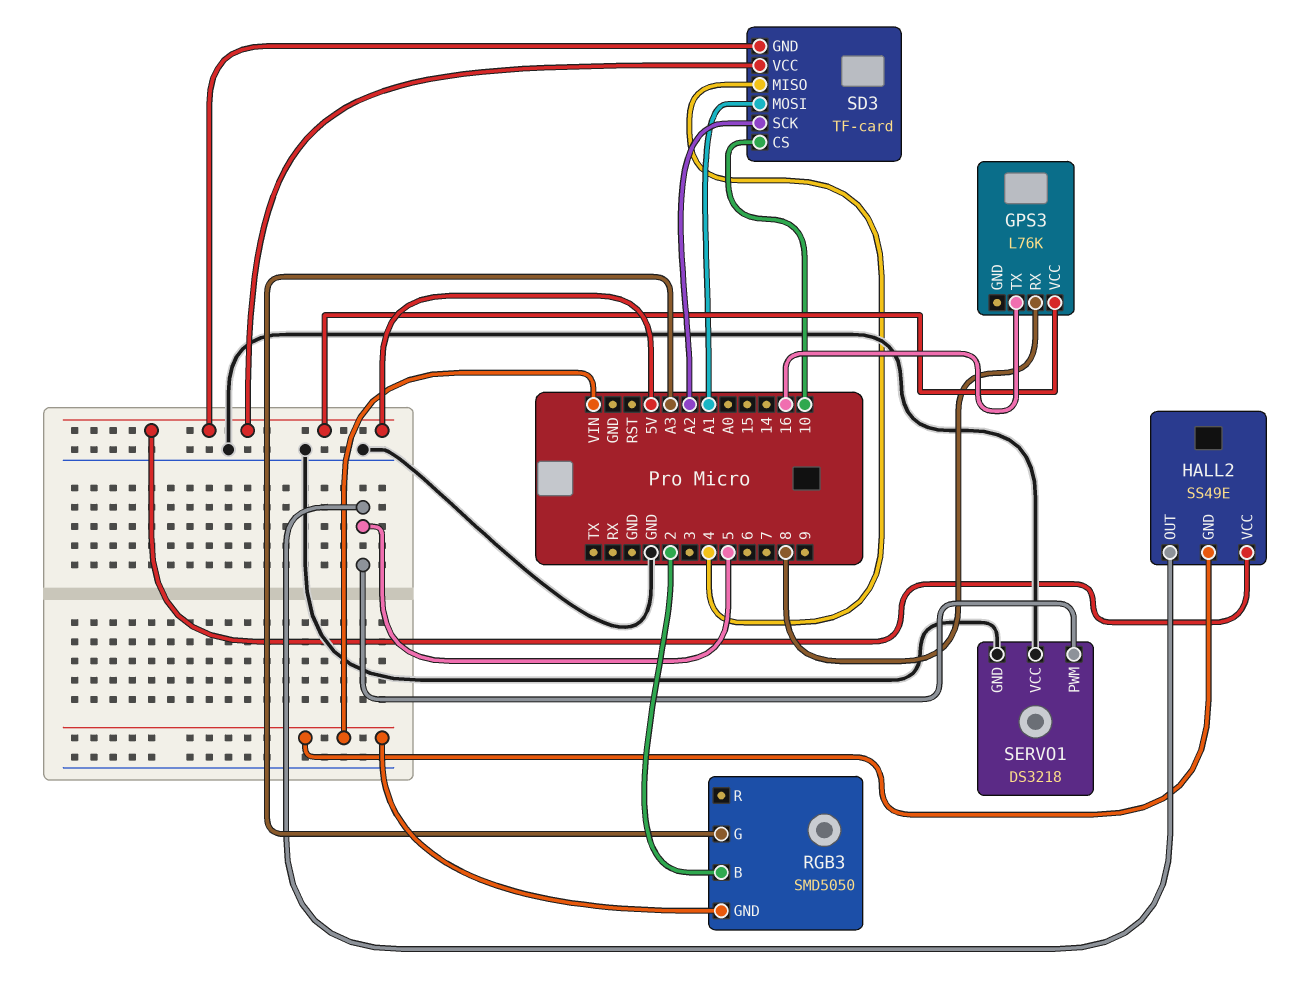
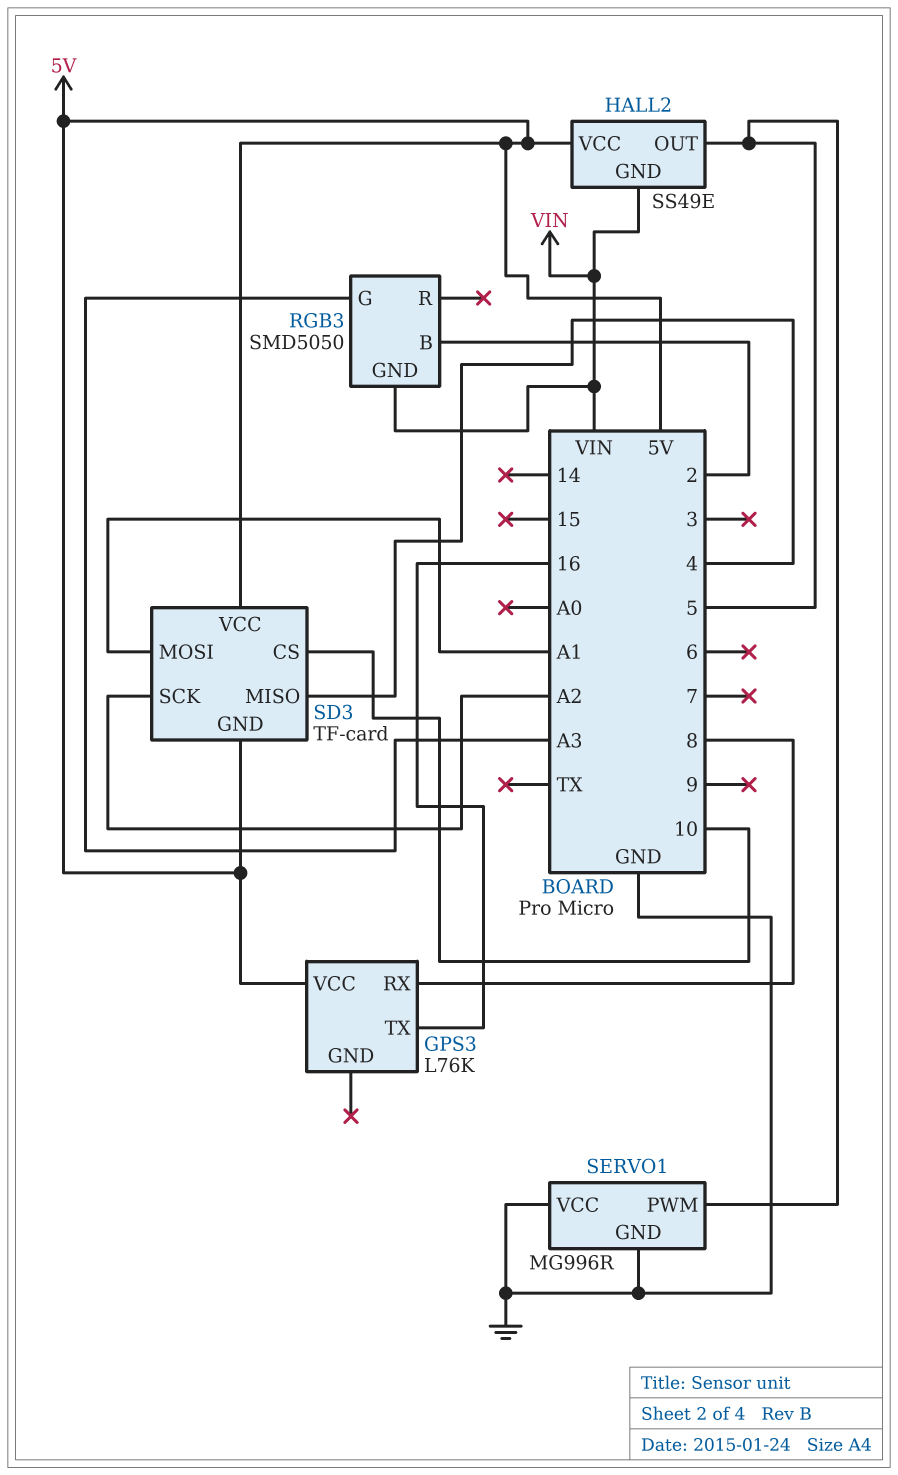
SERVO1: DS3218 -> MG996R

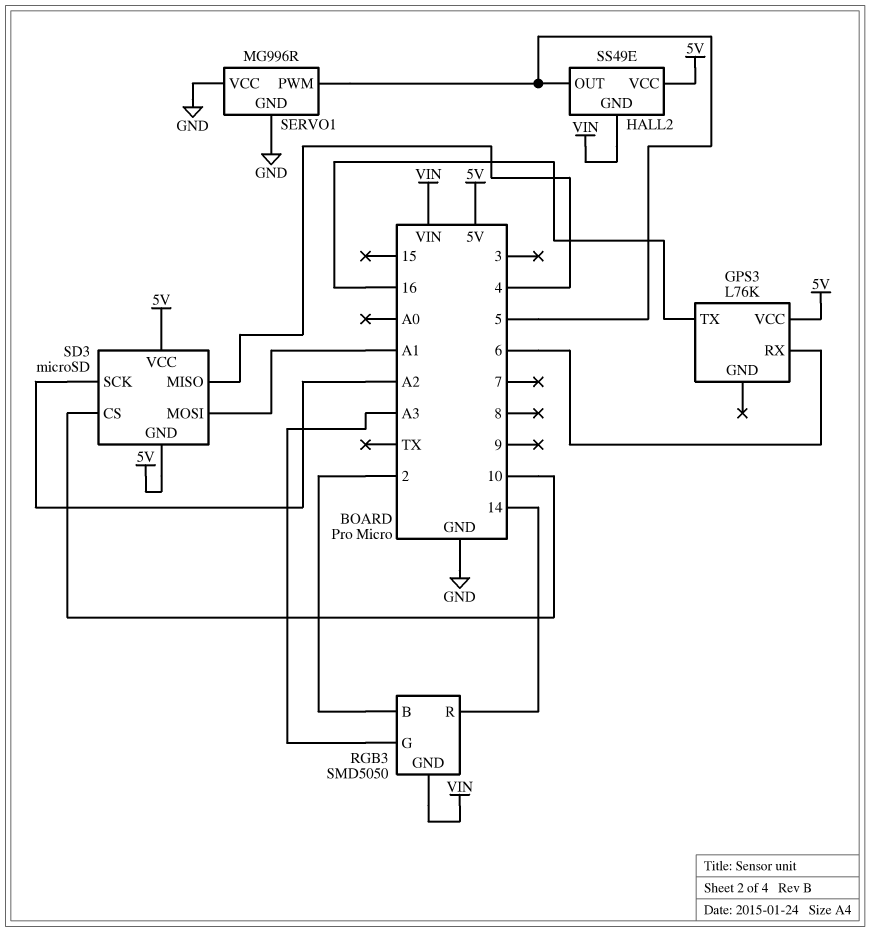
GPS3 pin RX: 8 -> 6
RGB3 pin R: none -> 14
SD3: TF-card -> microSD

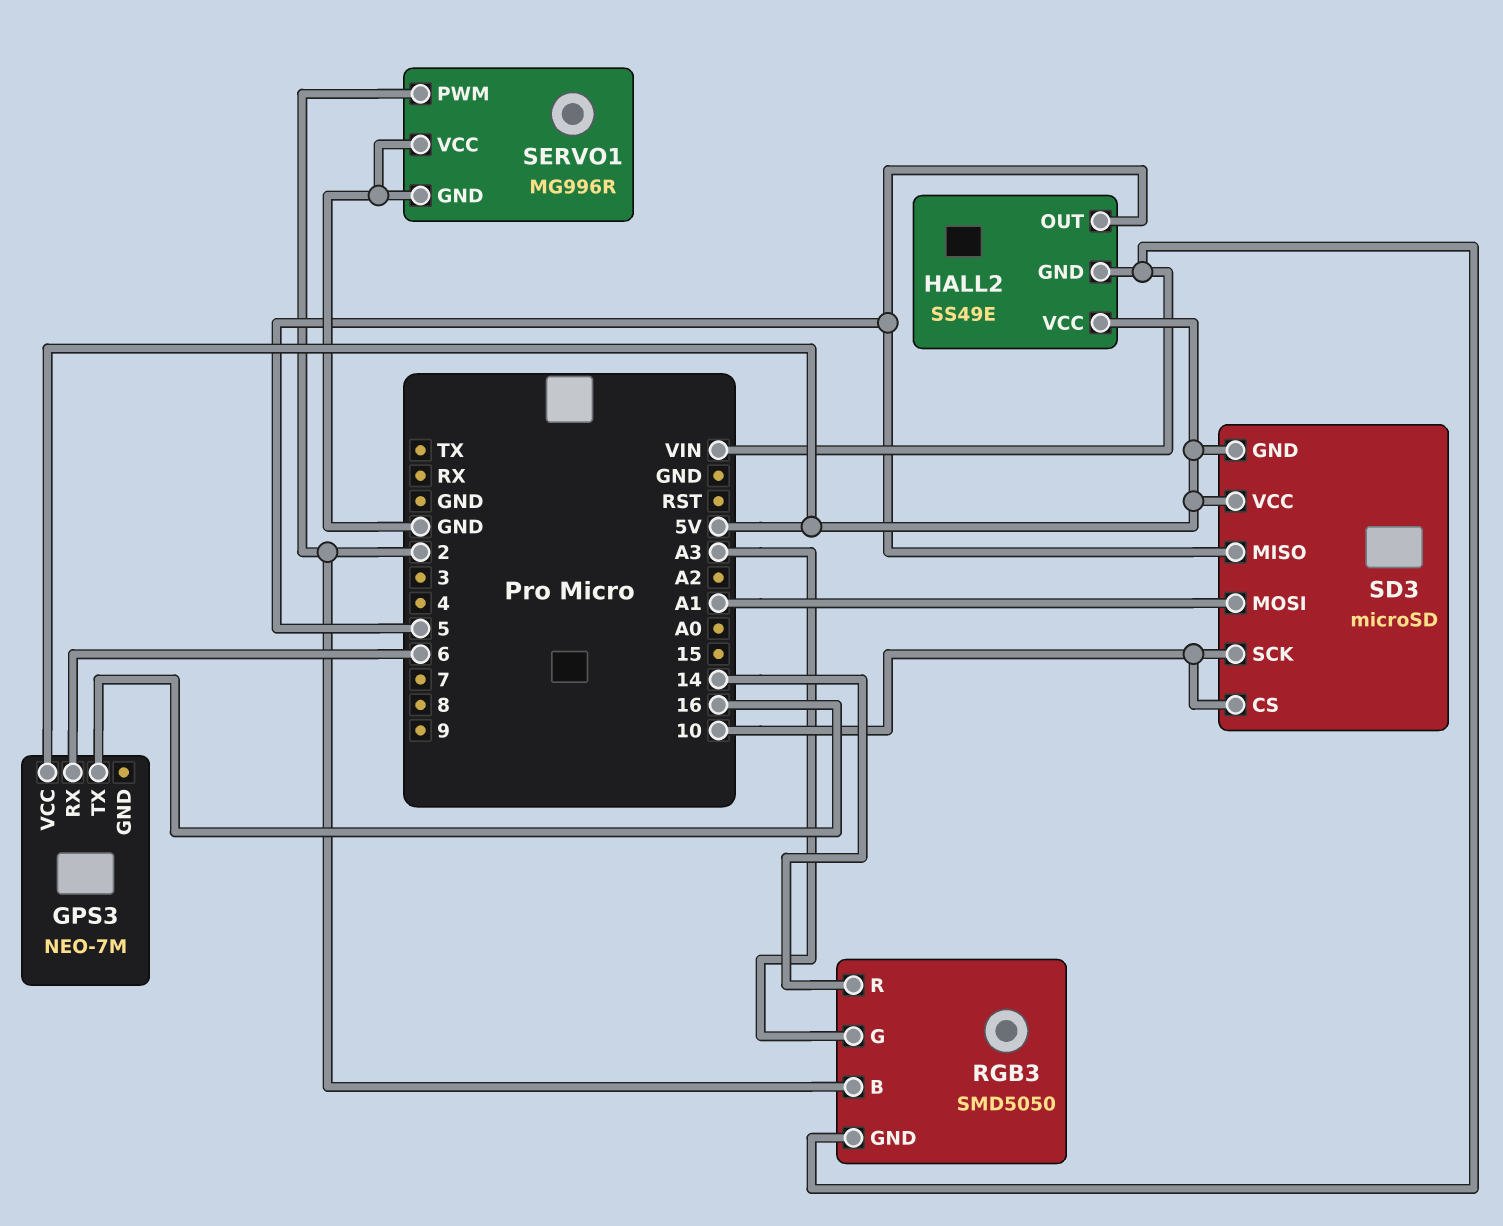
GPS3: L76K -> NEO-7M
SD3 pin MISO: 4 -> 5
SD3 pin SCK: A2 -> 10
SERVO1 pin PWM: 5 -> 2

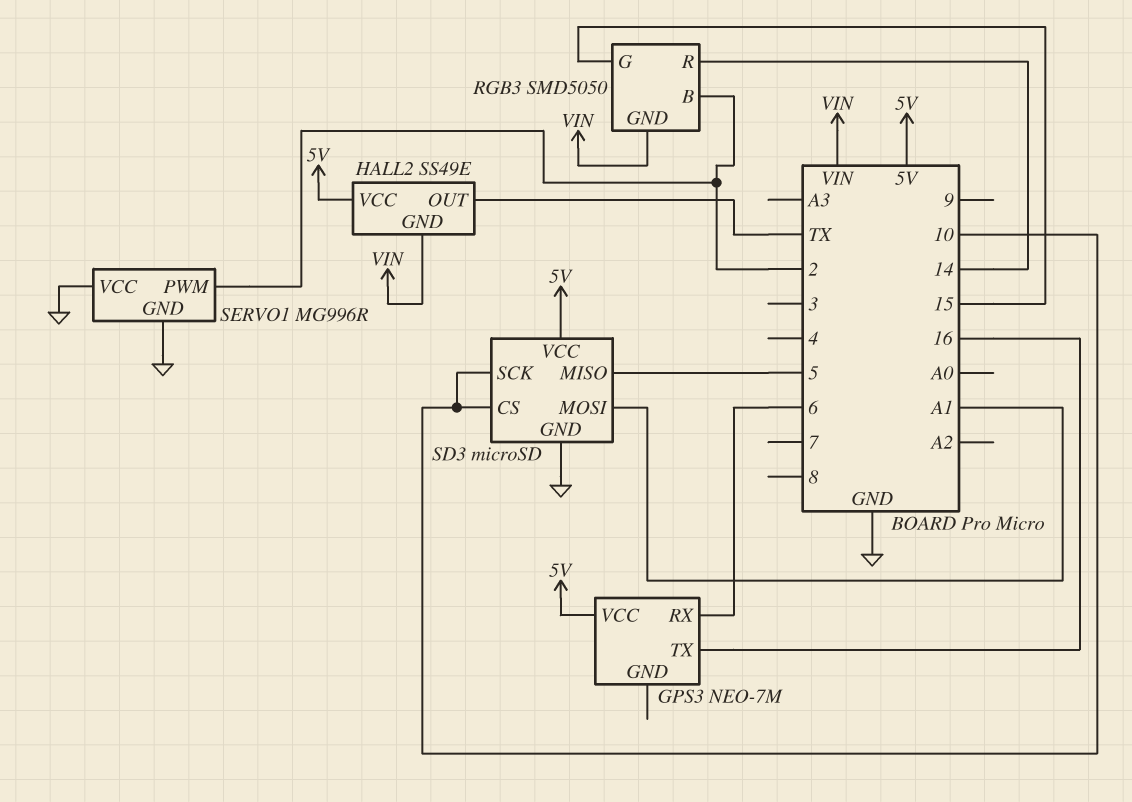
HALL2 pin OUT: 5 -> TX
RGB3 pin G: A3 -> 15
SD3 pin GND: 5V -> GND

